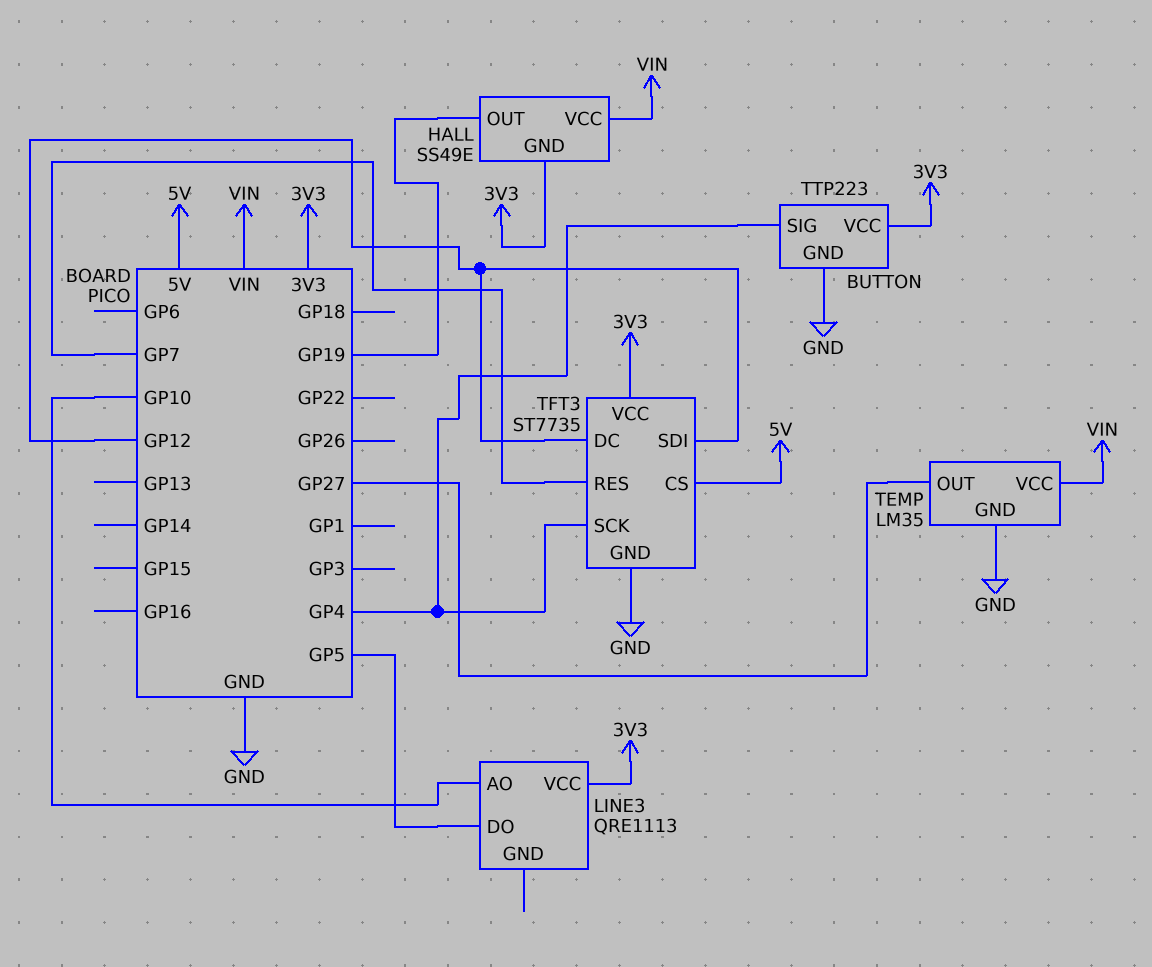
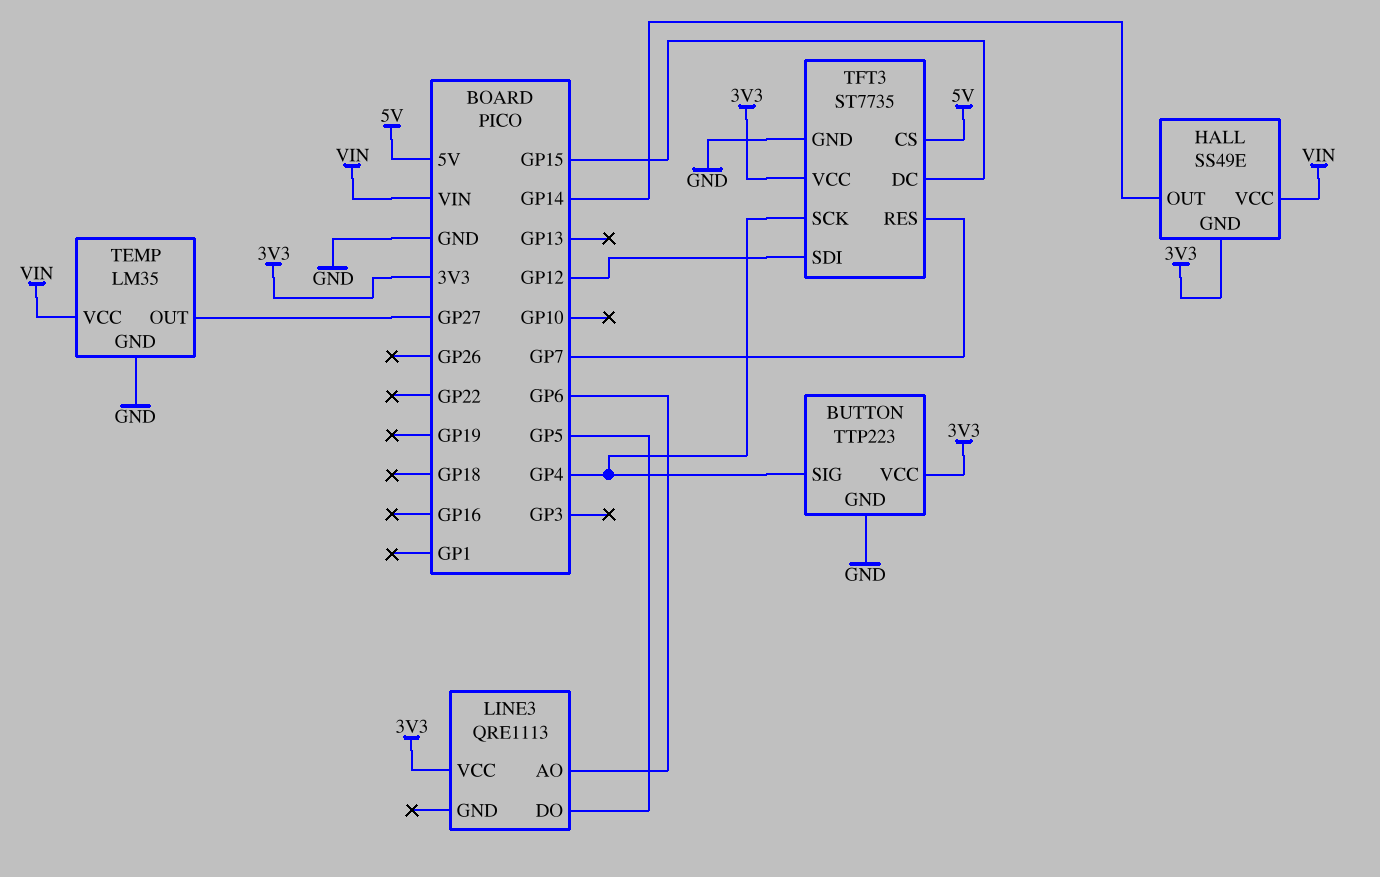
HALL pin OUT: GP19 -> GP14
LINE3 pin AO: GP10 -> GP6
TFT3 pin DC: GP12 -> GP15

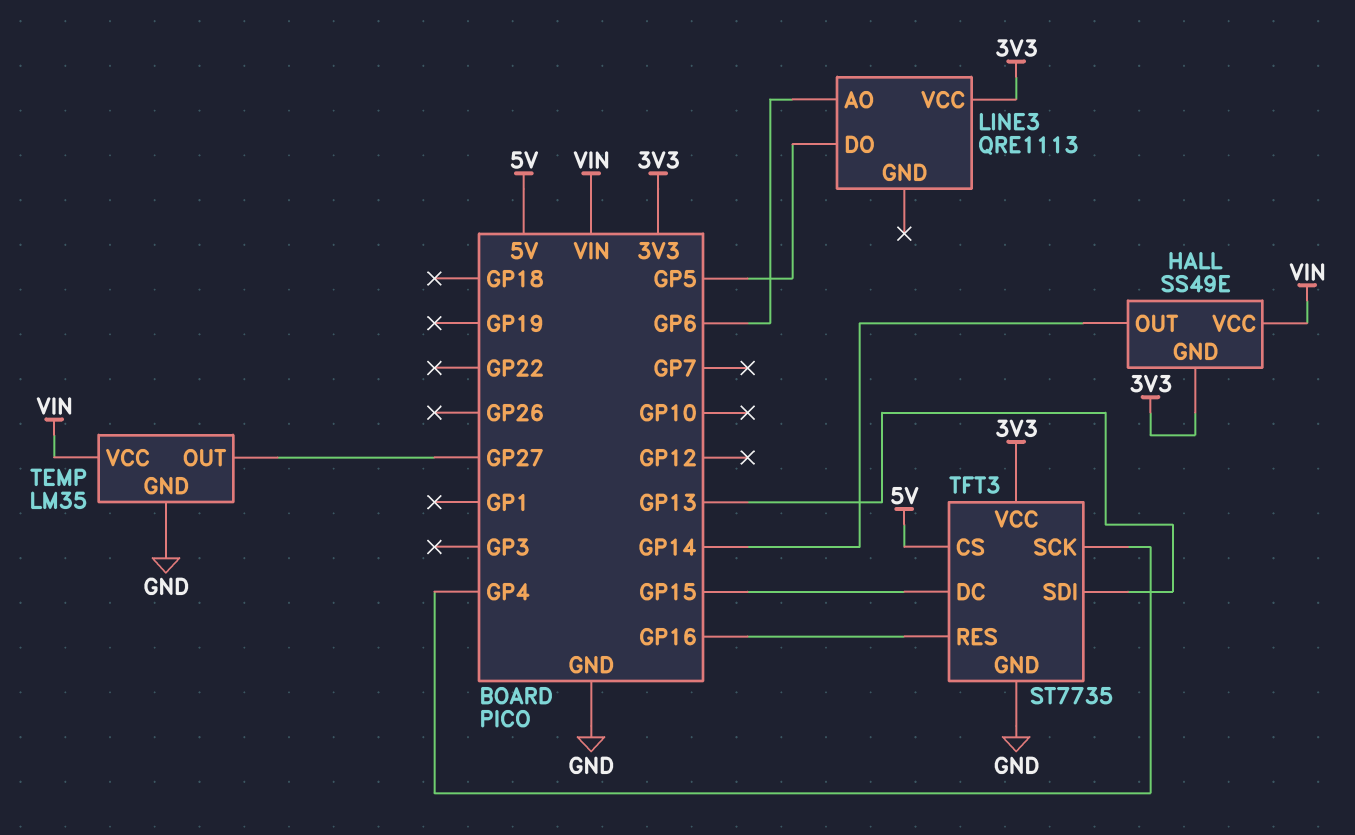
BUTTON: TTP223 -> none
BUTTON pin GND: GND -> none
BUTTON pin SIG: GP4 -> none
BUTTON pin VCC: 3V3 -> none
TFT3 pin RES: GP7 -> GP16
TFT3 pin SDI: GP12 -> GP13

